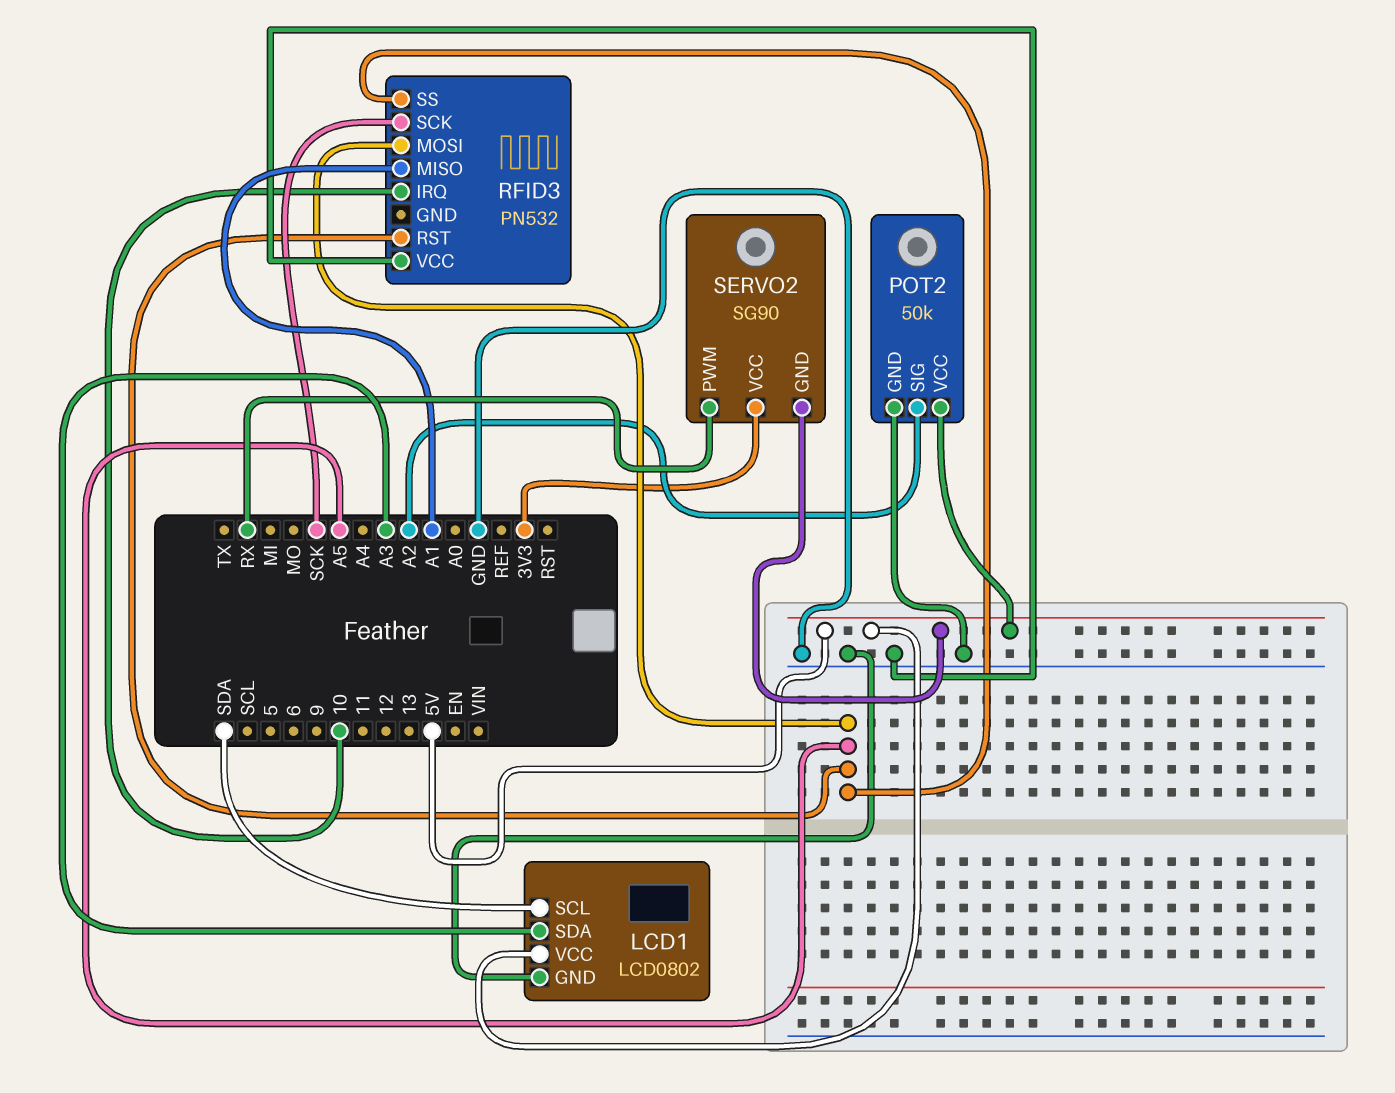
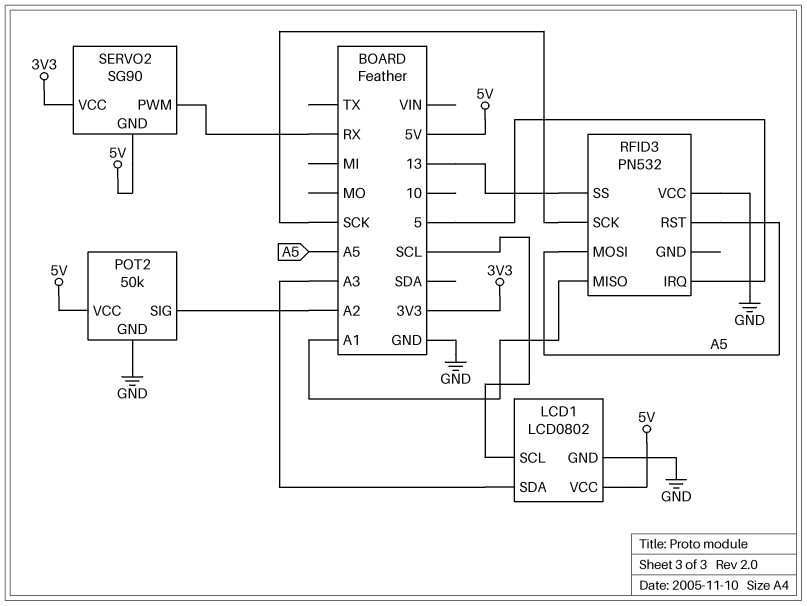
LCD1 pin SCL: SDA -> SCL
RFID3 pin IRQ: 10 -> 5
RFID3 pin SS: A5 -> 13

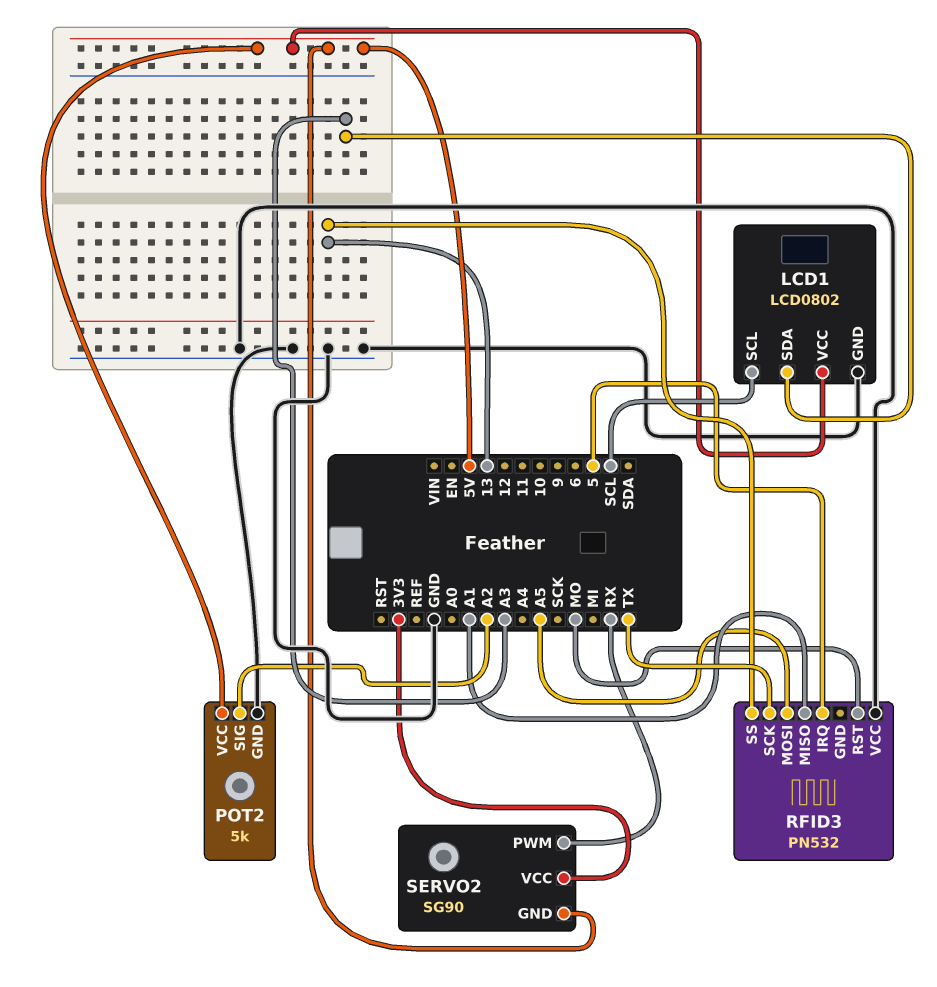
POT2: 50k -> 5k
RFID3 pin RST: A5 -> MO
RFID3 pin SCK: SCK -> TX

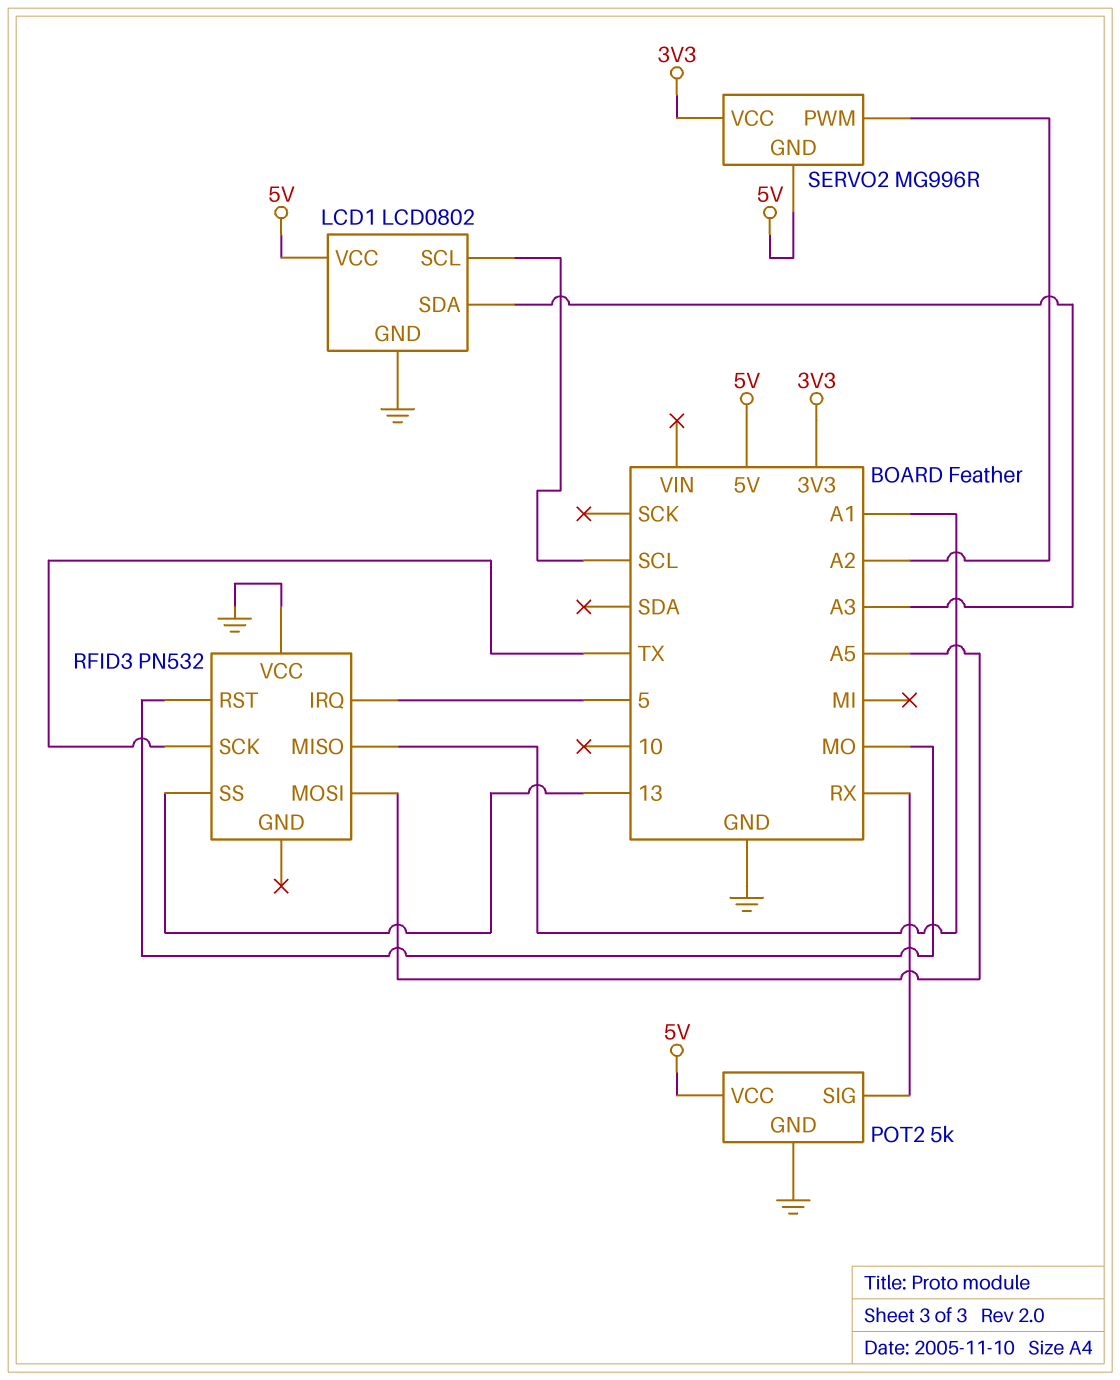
POT2 pin SIG: A2 -> RX
SERVO2: SG90 -> MG996R
SERVO2 pin PWM: RX -> A2

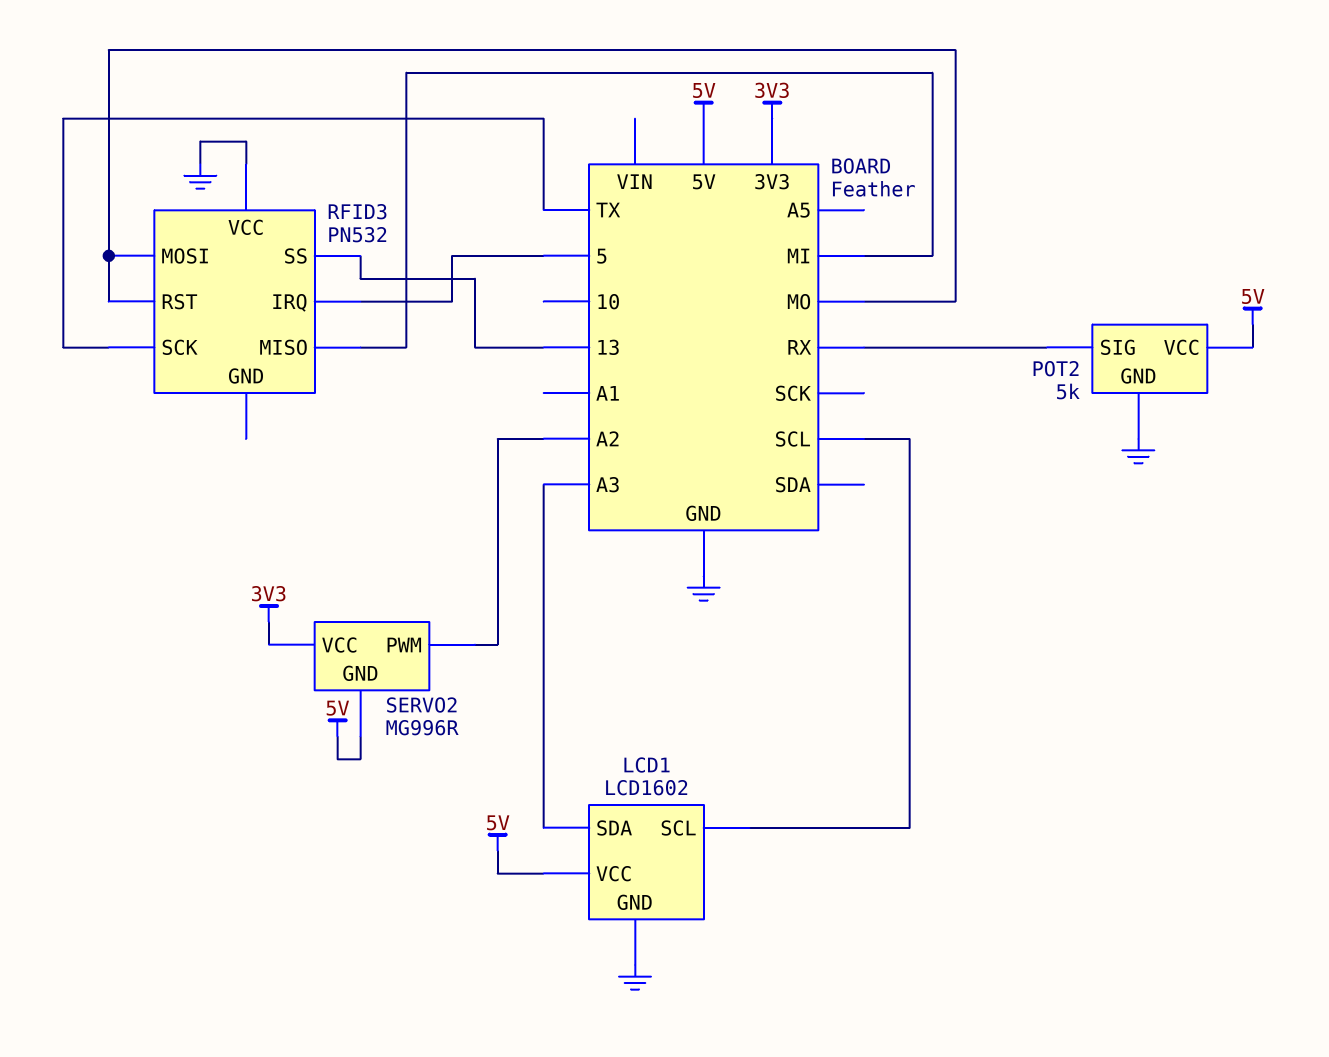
LCD1: LCD0802 -> LCD1602
RFID3 pin MISO: A1 -> MI
RFID3 pin MOSI: A5 -> MO

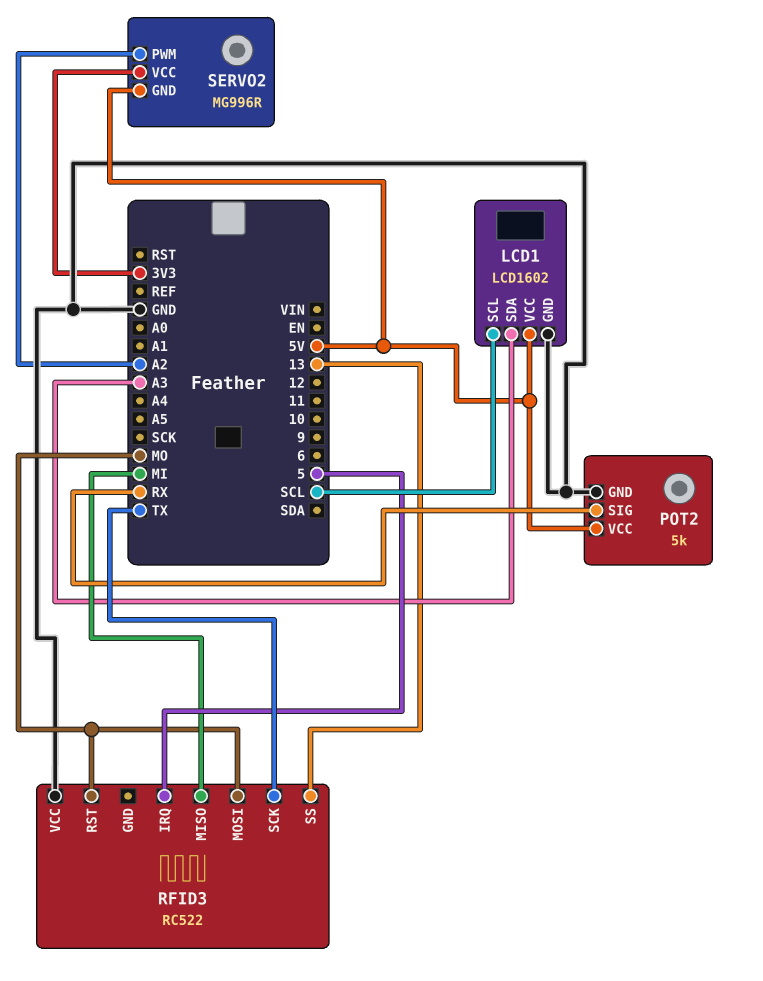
RFID3: PN532 -> RC522

